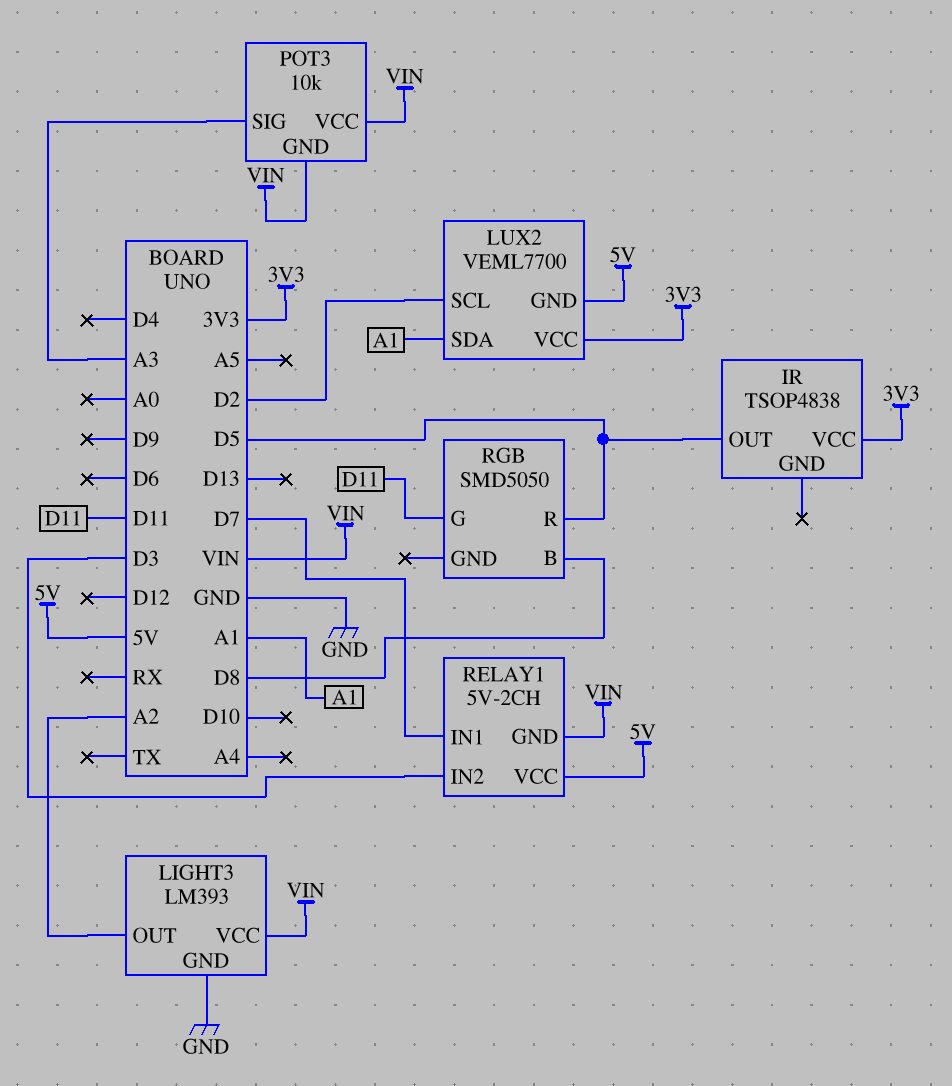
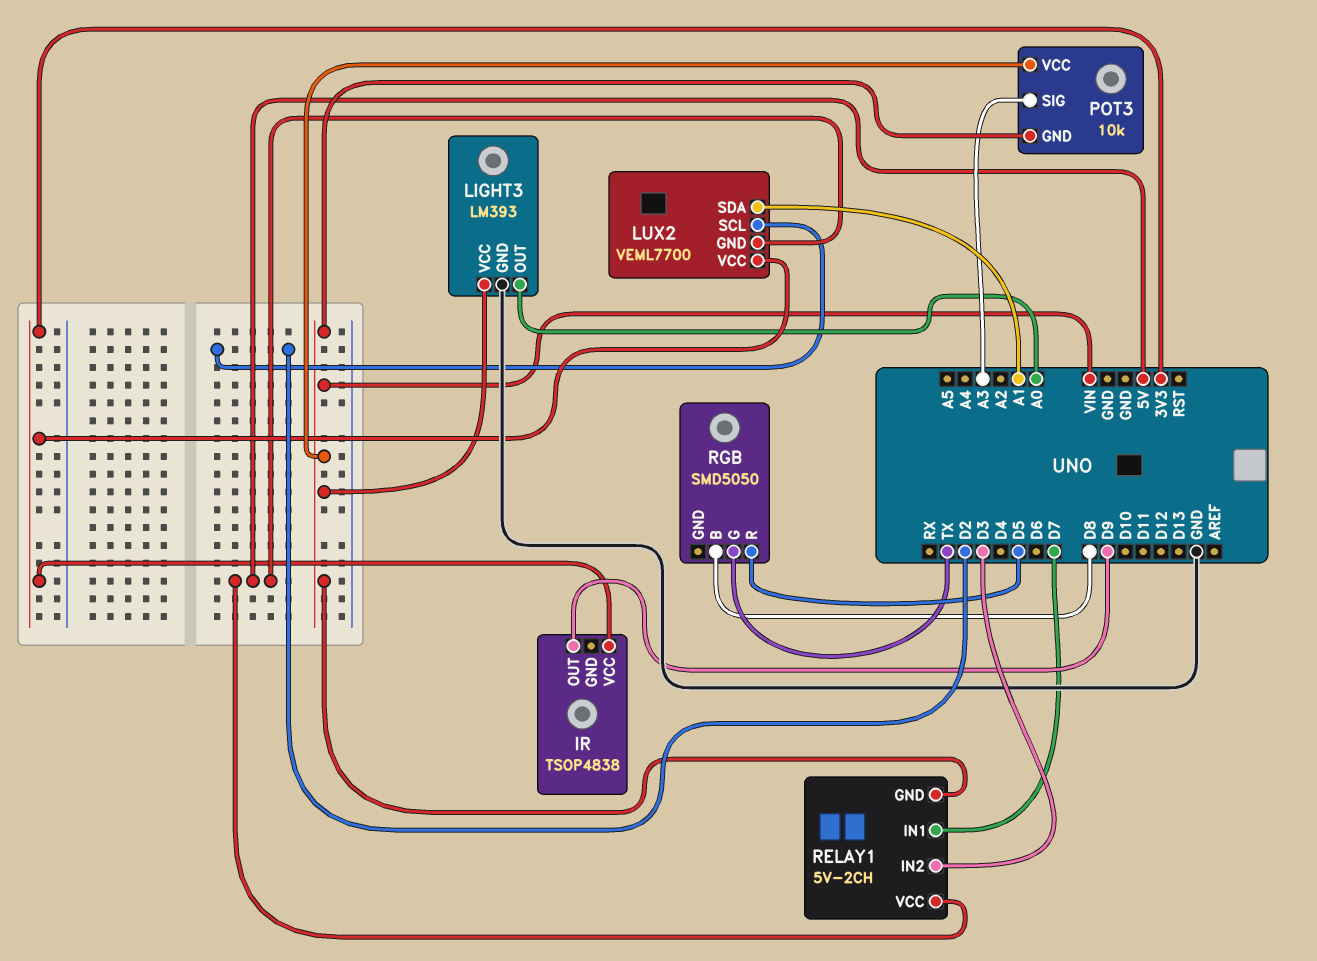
IR pin OUT: D5 -> D9
LIGHT3 pin OUT: A2 -> A0
RGB pin G: D11 -> TX

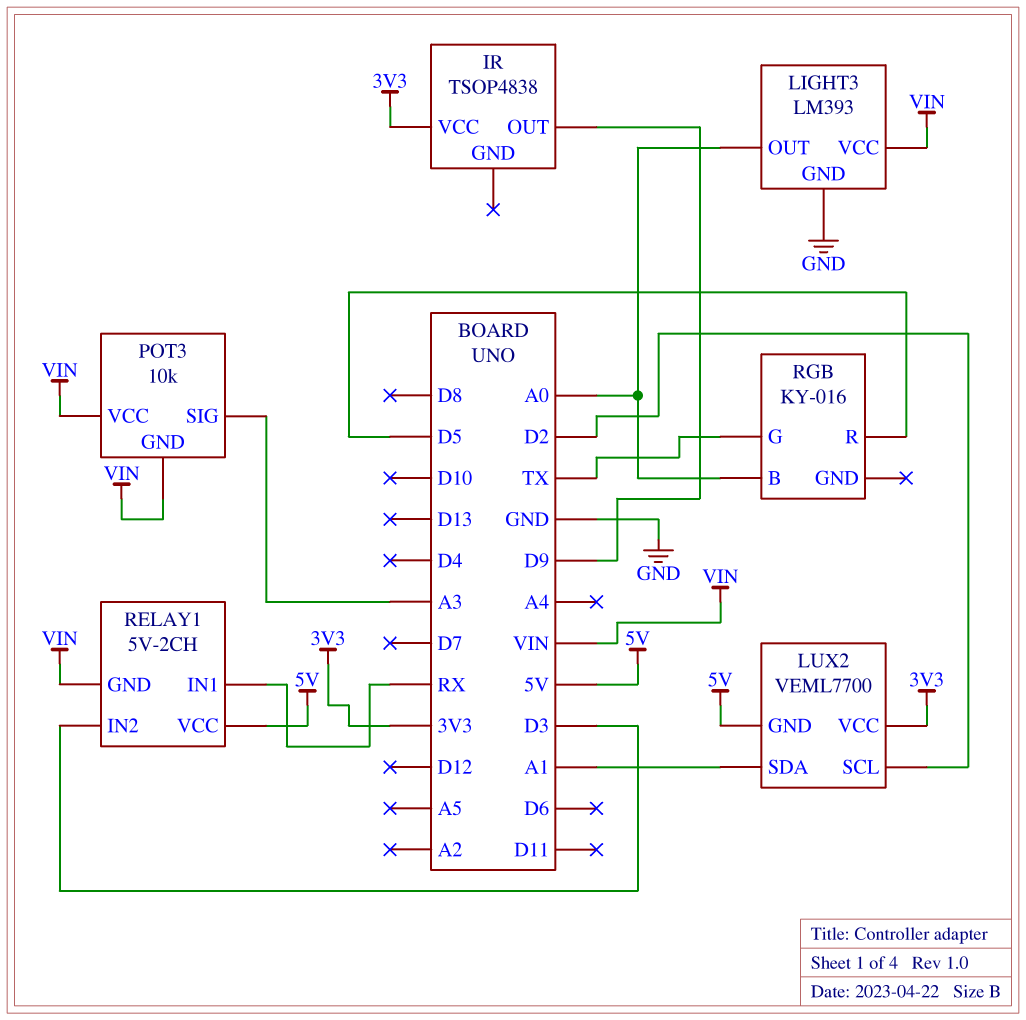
RELAY1 pin IN1: D7 -> RX
RGB: SMD5050 -> KY-016
RGB pin B: D8 -> A0

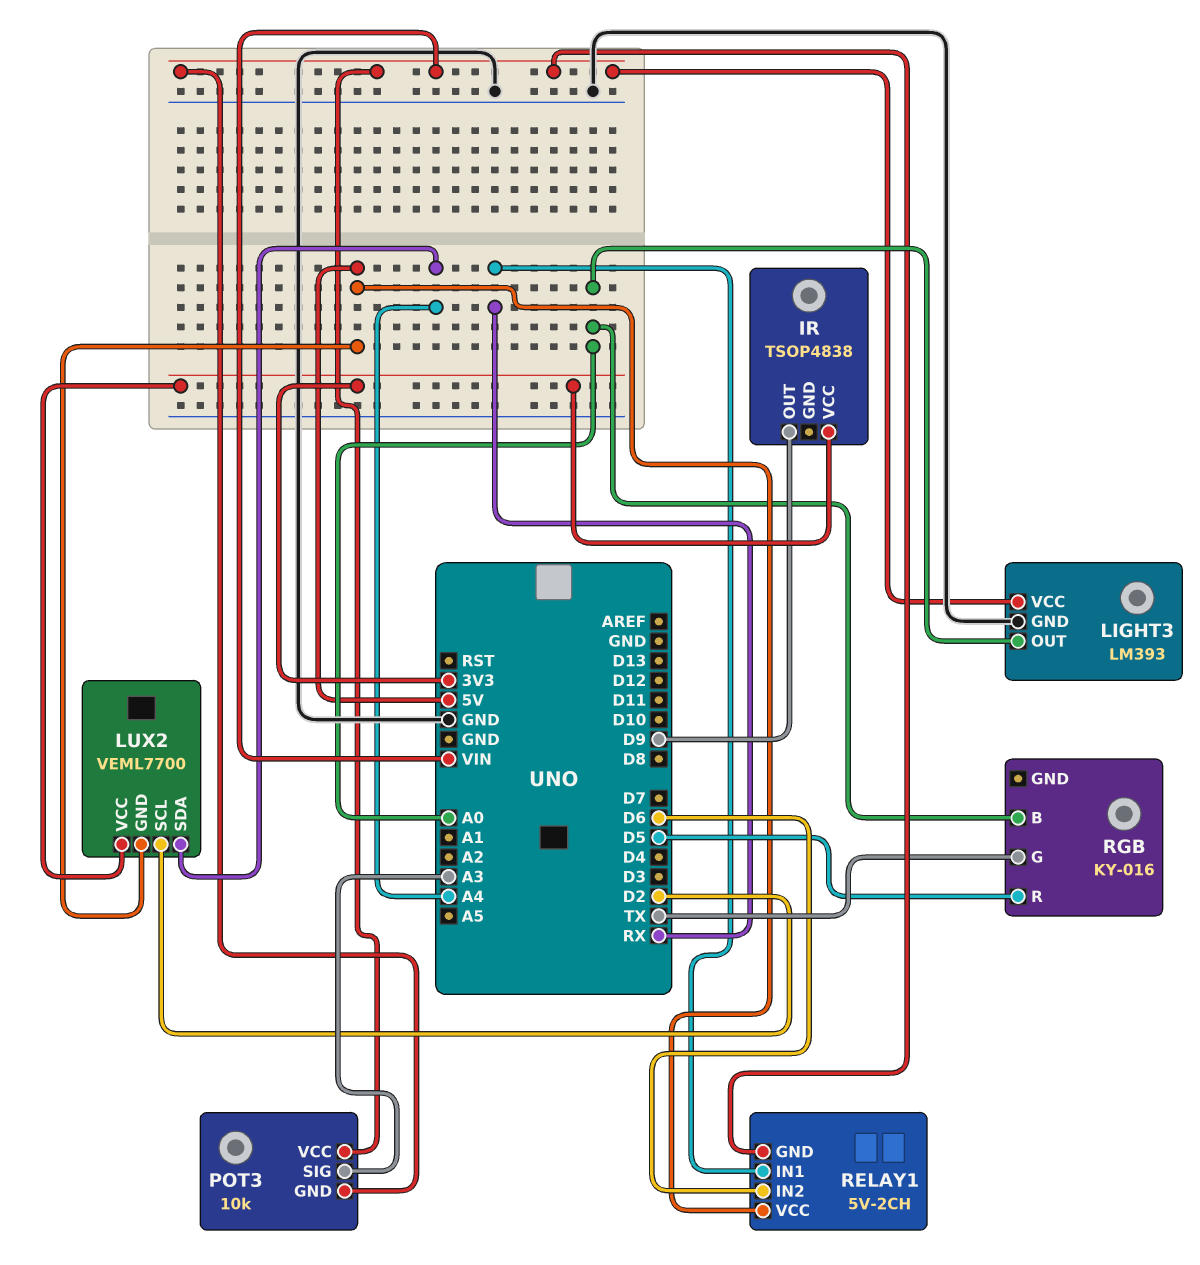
LUX2 pin SDA: A1 -> A4
RELAY1 pin IN2: D3 -> D6

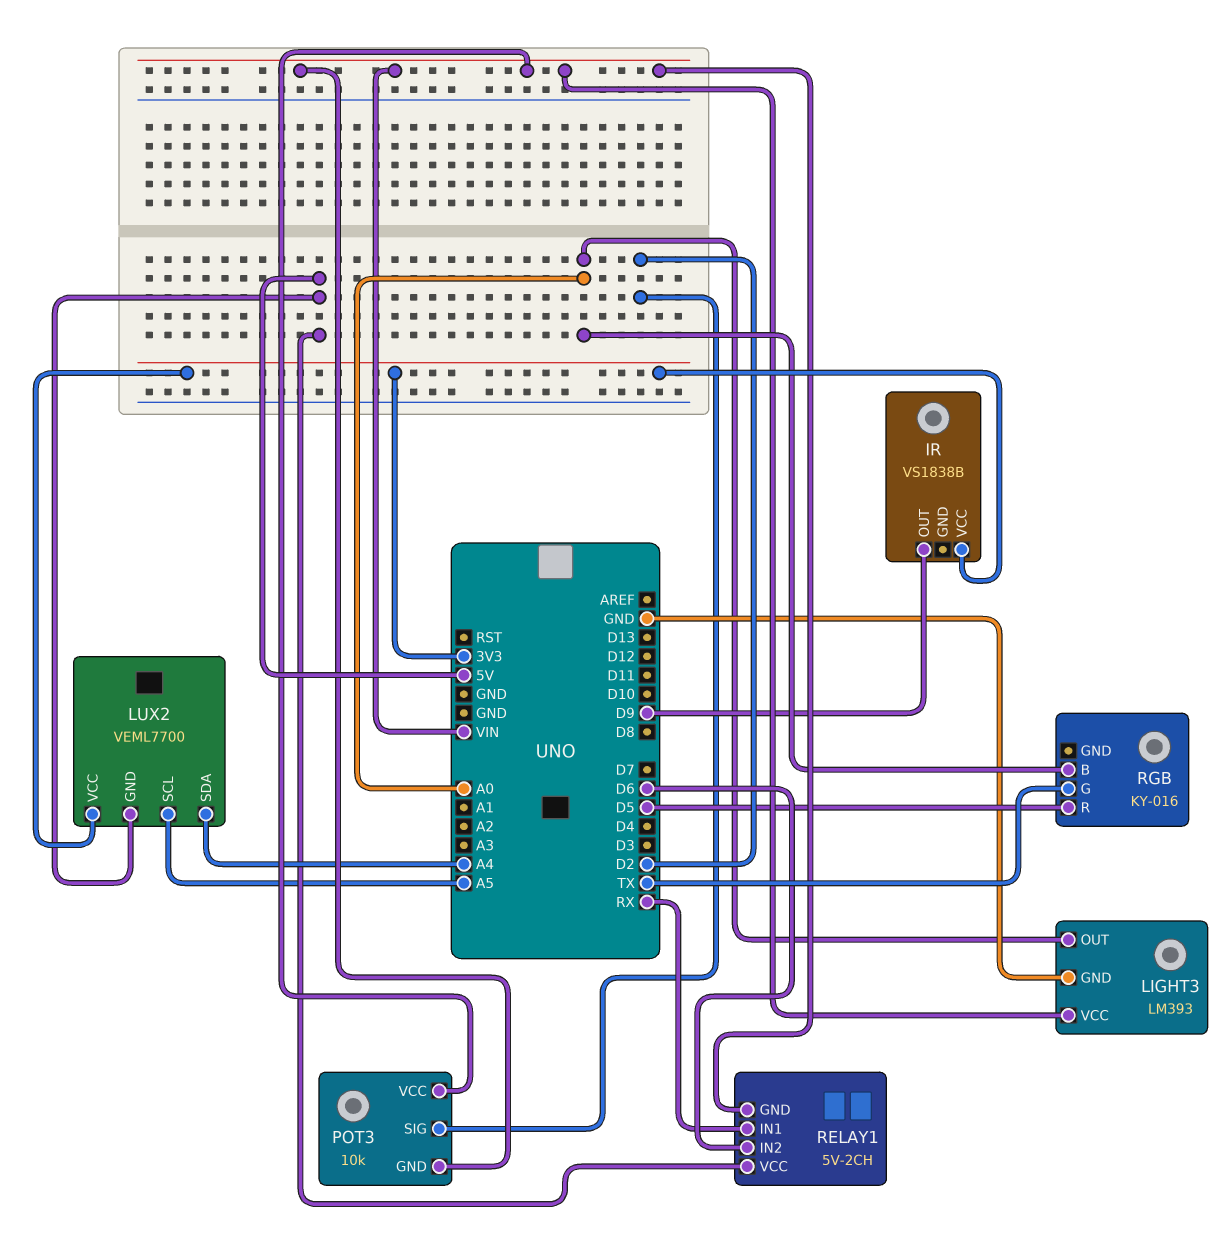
IR: TSOP4838 -> VS1838B
LUX2 pin SCL: D2 -> A5
POT3 pin SIG: A3 -> D2

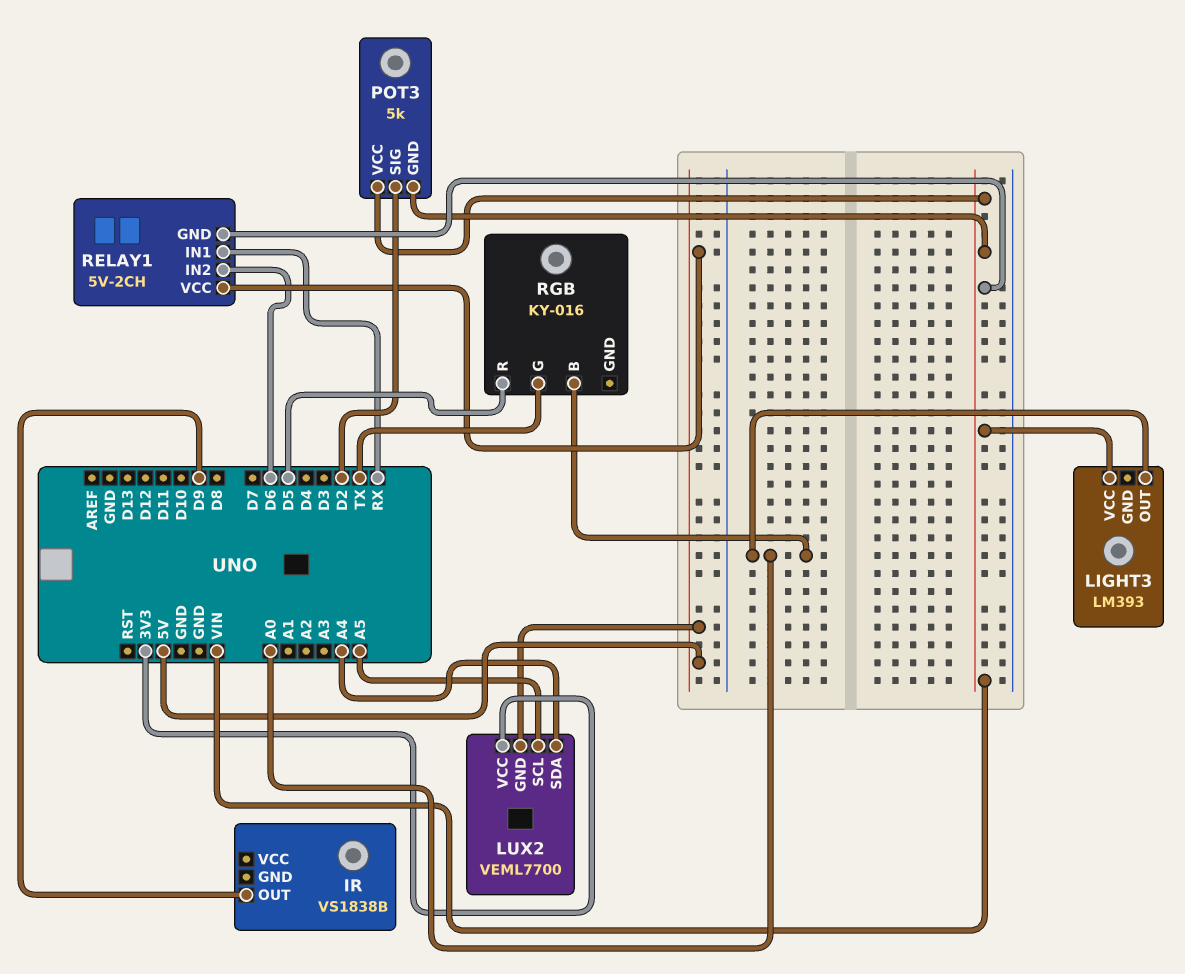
IR pin VCC: 3V3 -> none
LIGHT3 pin GND: GND -> none
POT3: 10k -> 5k

